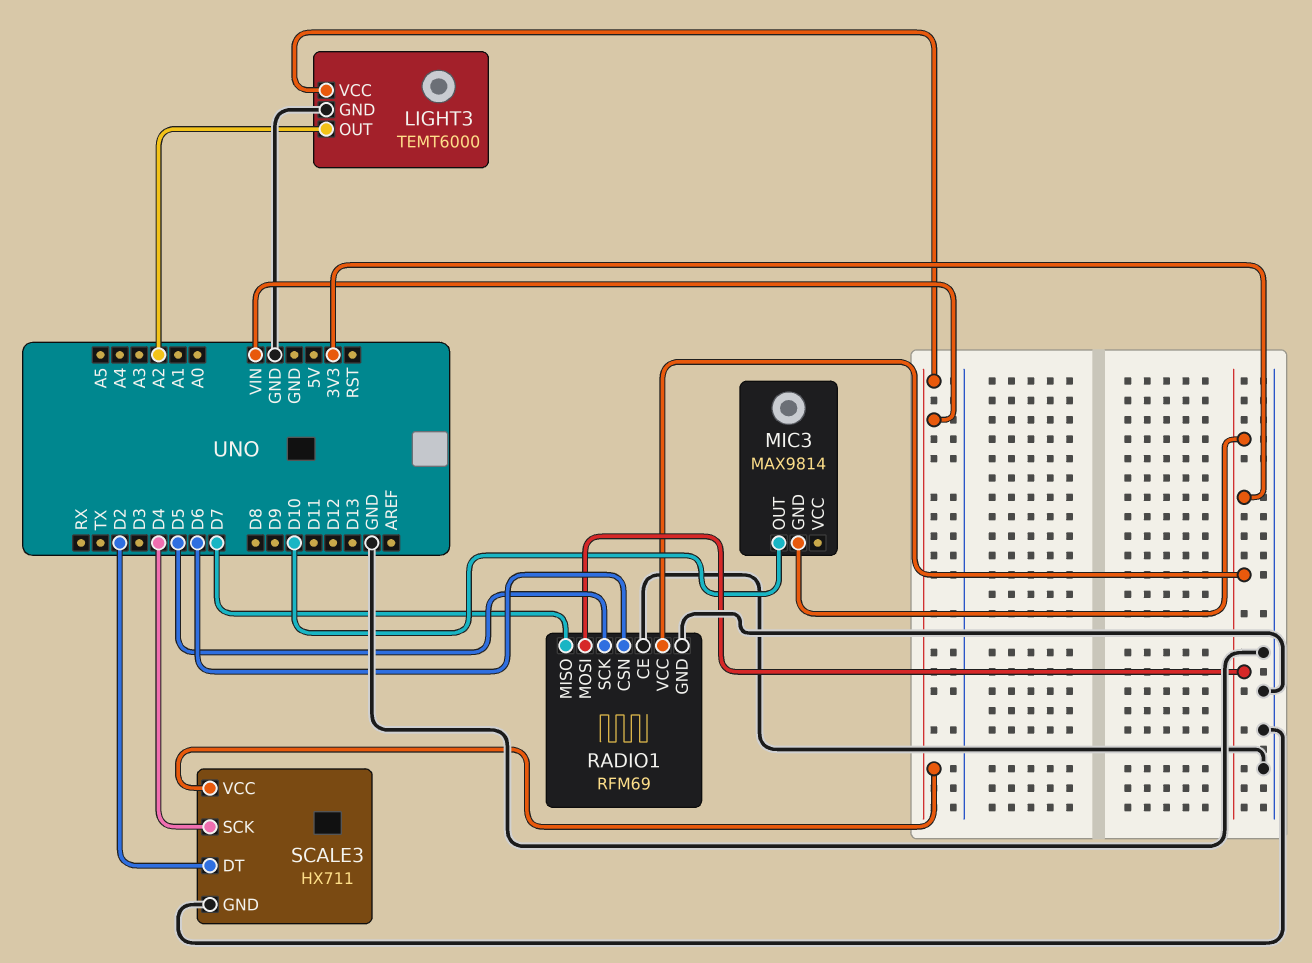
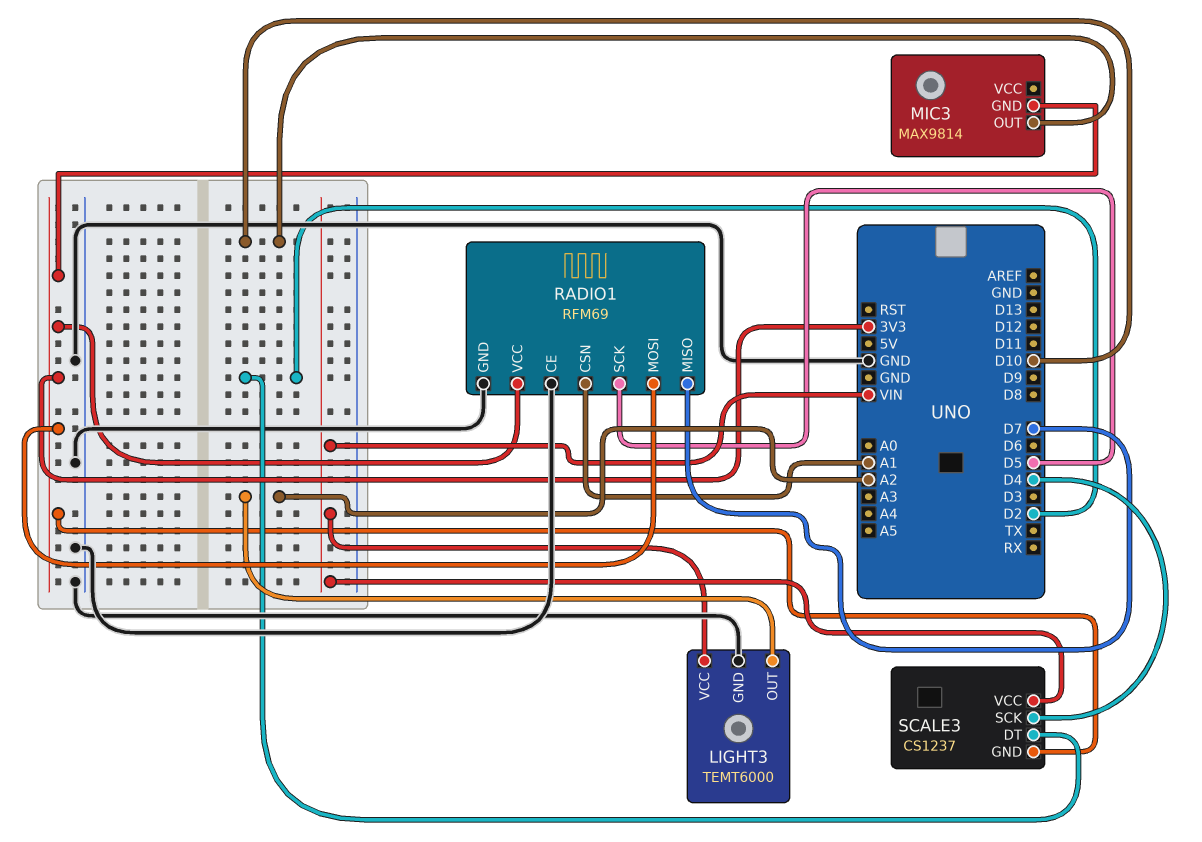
RADIO1 pin CSN: D6 -> A1
SCALE3: HX711 -> CS1237
SCALE3 pin GND: GND -> 3V3

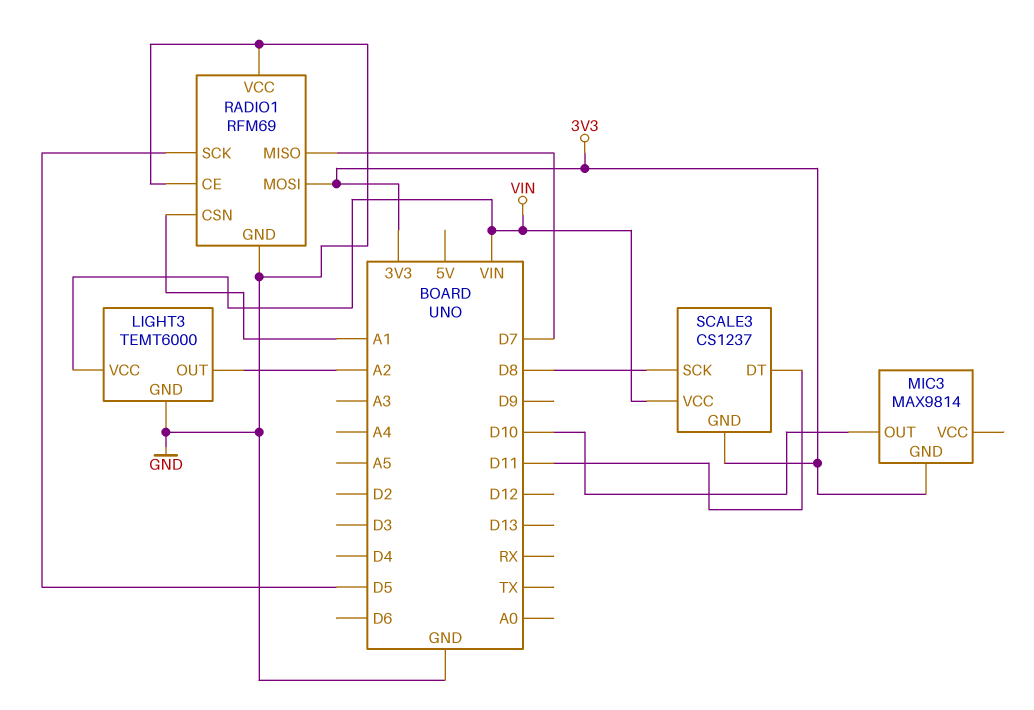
RADIO1 pin VCC: 3V3 -> GND
SCALE3 pin DT: D2 -> D11
SCALE3 pin SCK: D4 -> D8

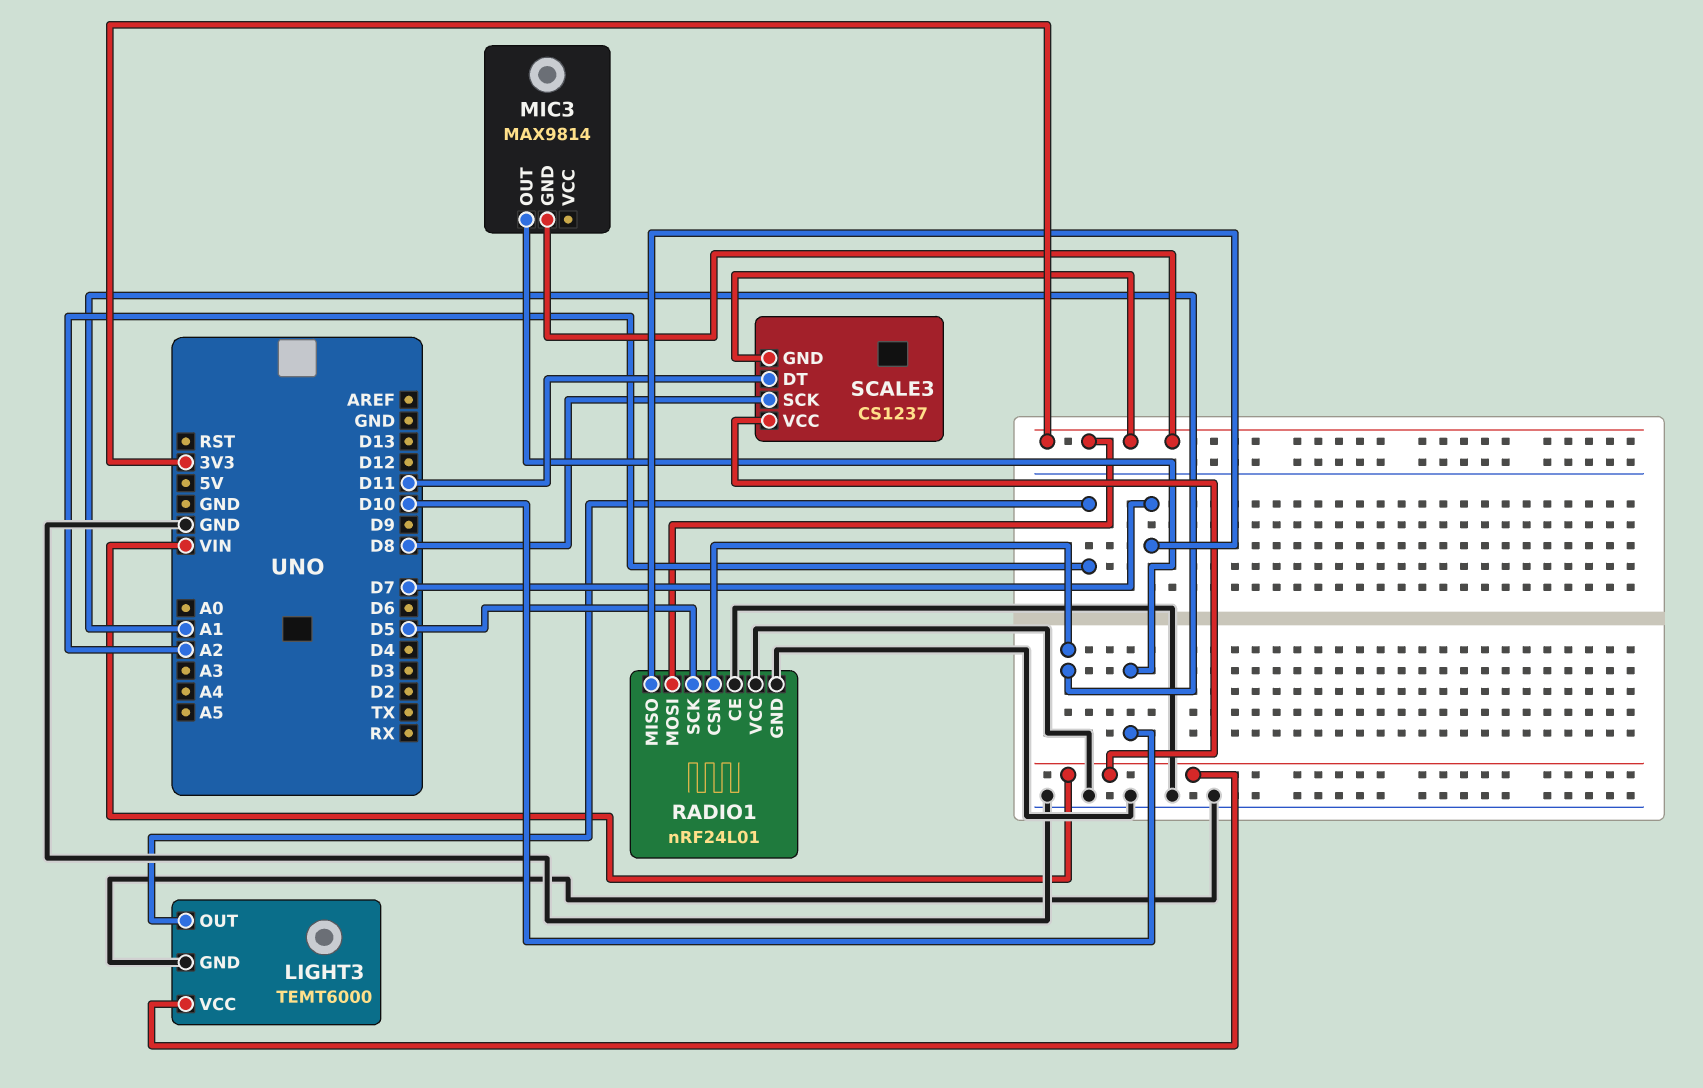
RADIO1: RFM69 -> nRF24L01

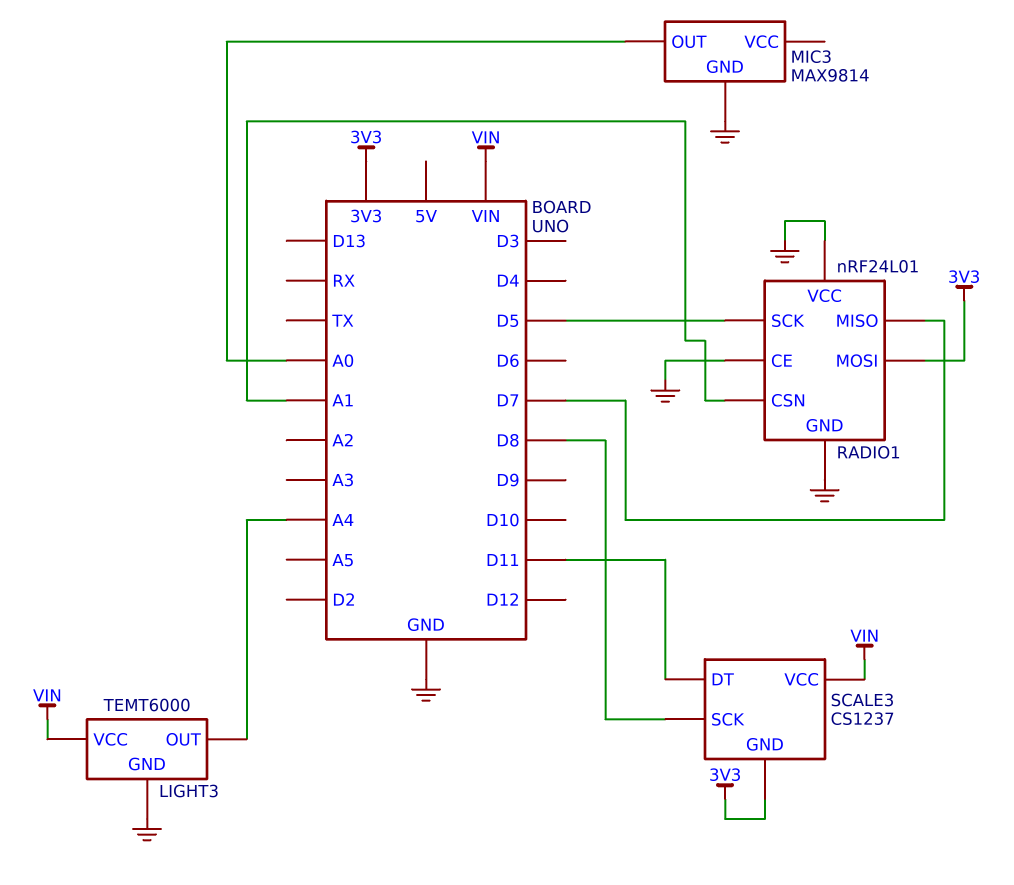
LIGHT3 pin OUT: A2 -> A4
MIC3 pin GND: 3V3 -> GND
MIC3 pin OUT: D10 -> A0

